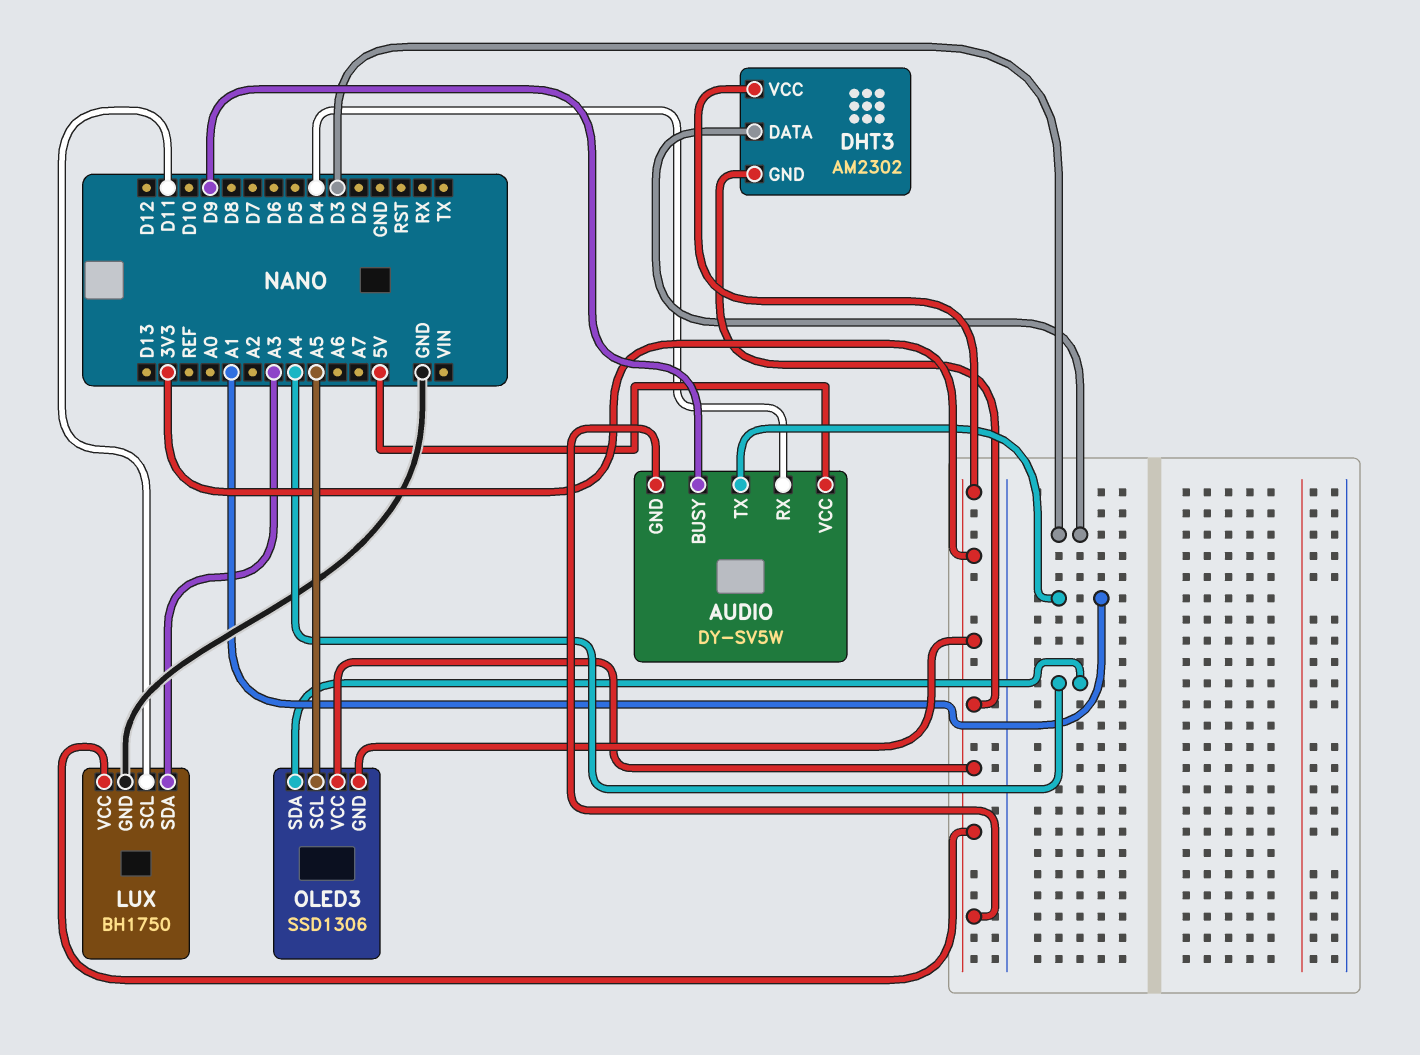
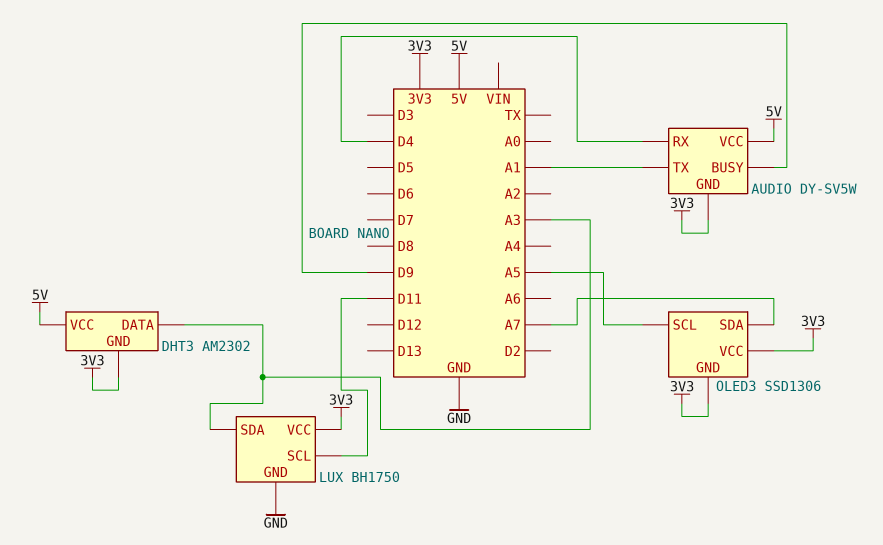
DHT3 pin DATA: D3 -> A3
DHT3 pin VCC: 3V3 -> 5V
OLED3 pin SDA: A4 -> A7

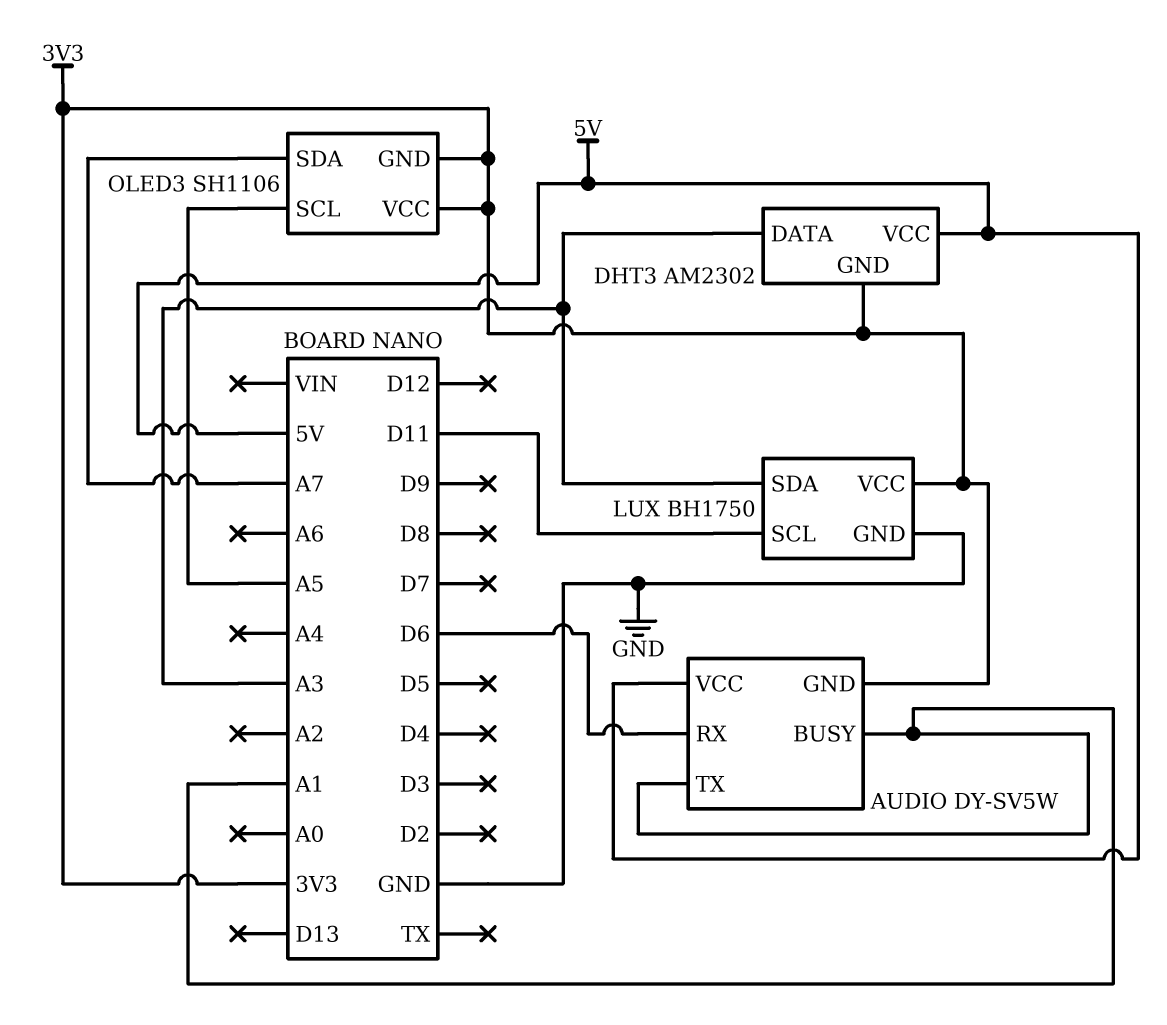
AUDIO pin BUSY: D9 -> A1
AUDIO pin RX: D4 -> D6
OLED3: SSD1306 -> SH1106

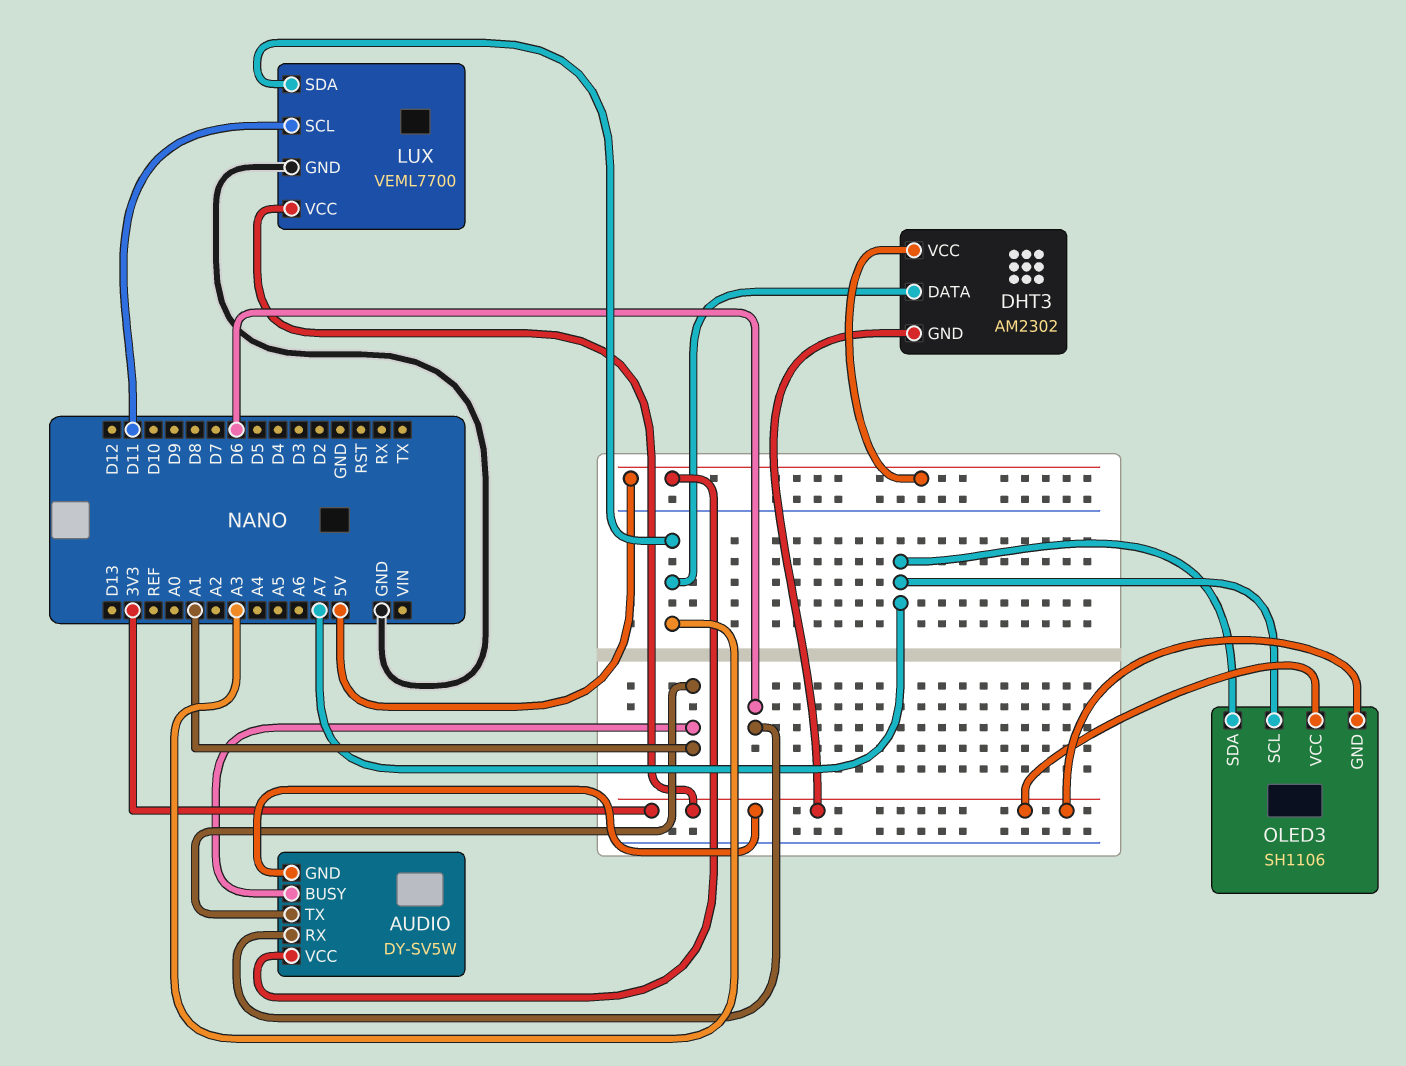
LUX: BH1750 -> VEML7700
OLED3 pin SCL: A5 -> A7

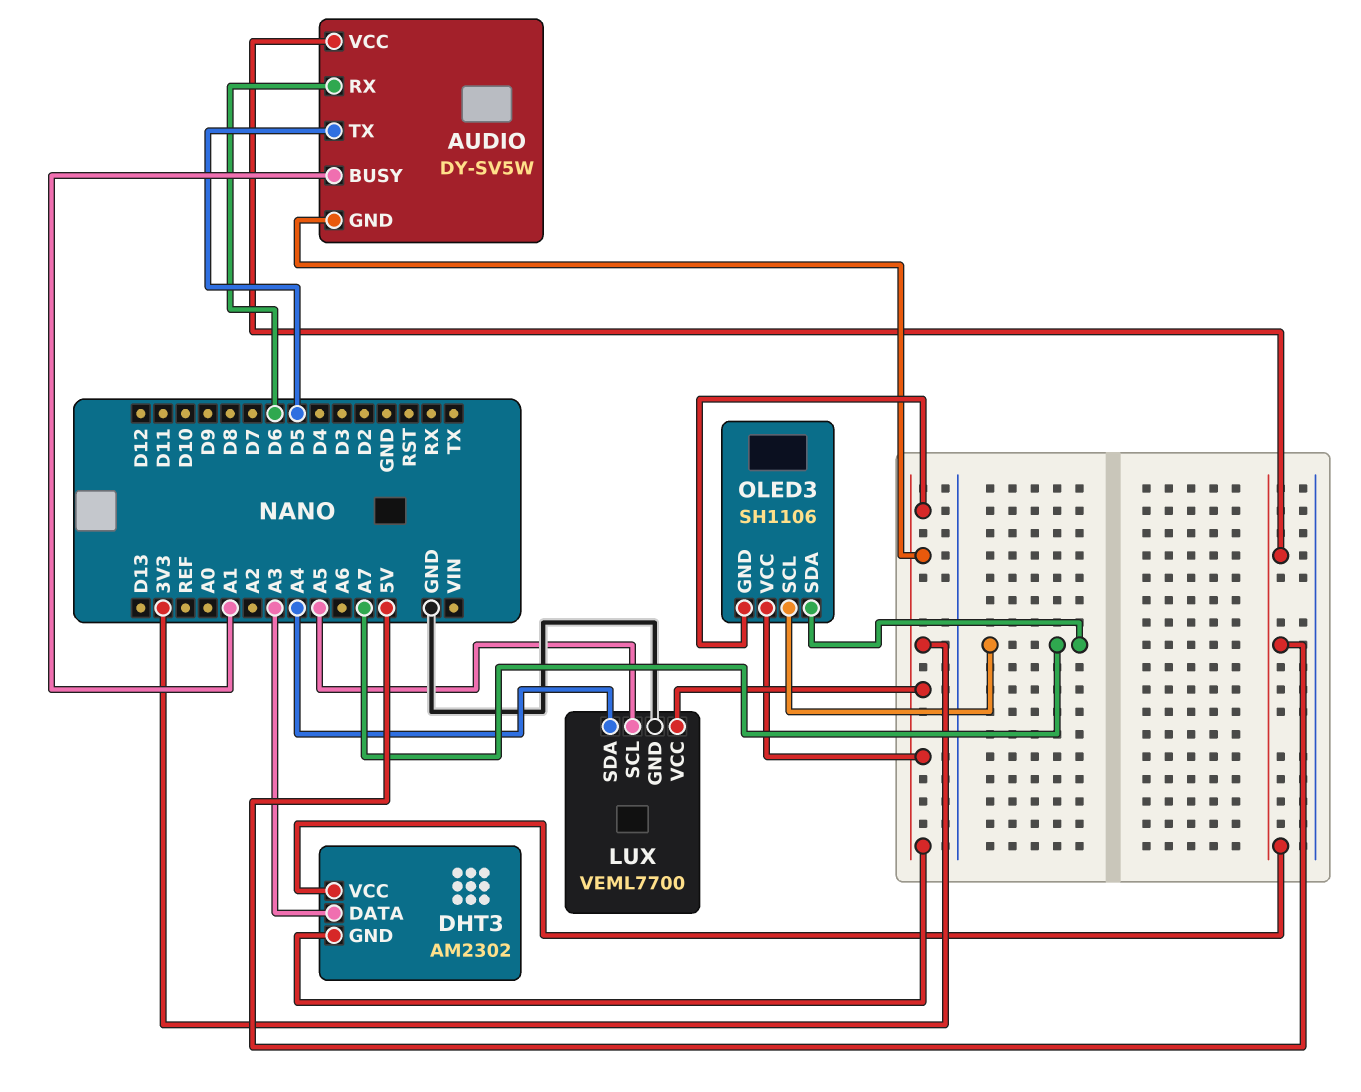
AUDIO pin TX: A1 -> D5
LUX pin SCL: D11 -> A5
LUX pin SDA: A3 -> A4

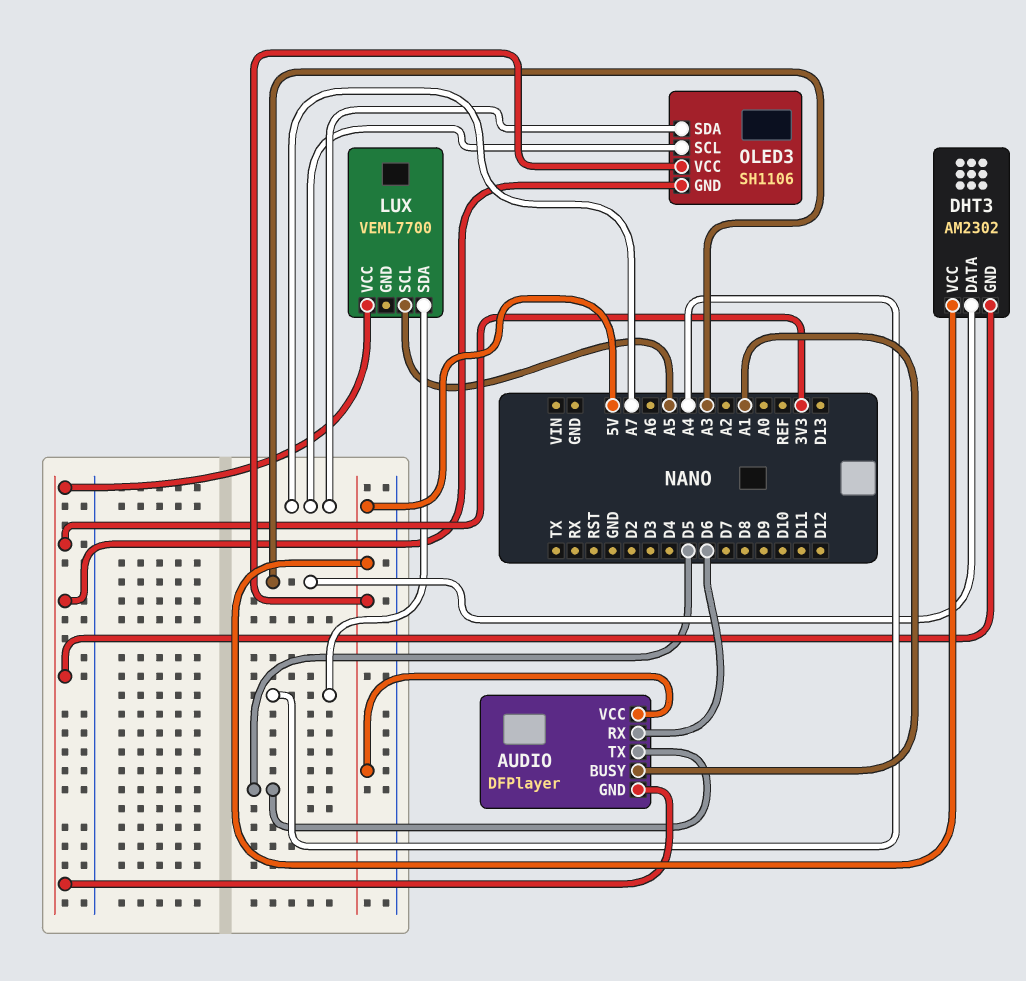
AUDIO: DY-SV5W -> DFPlayer
LUX pin GND: GND -> none
OLED3 pin VCC: 3V3 -> 5V

